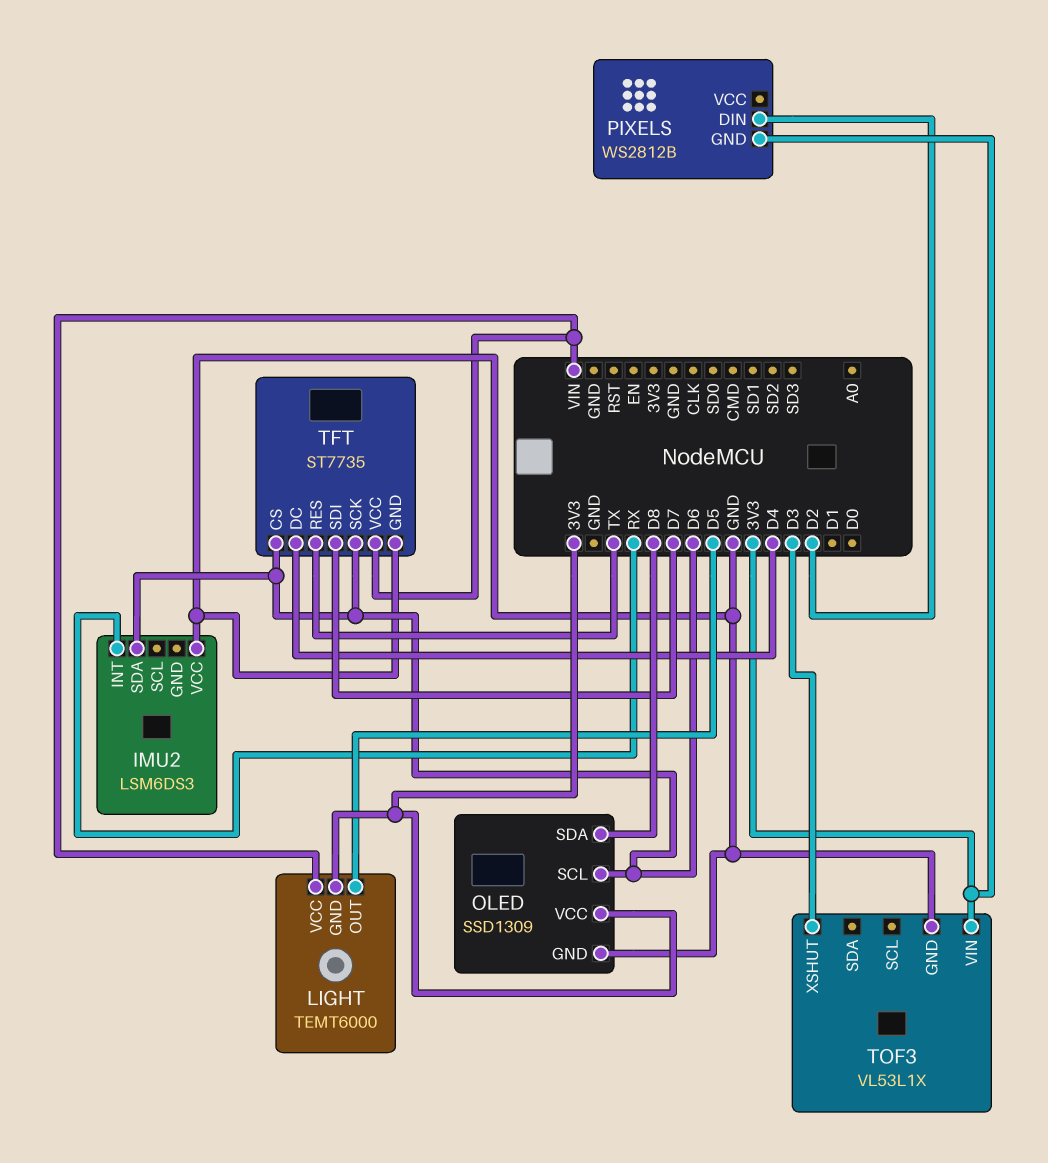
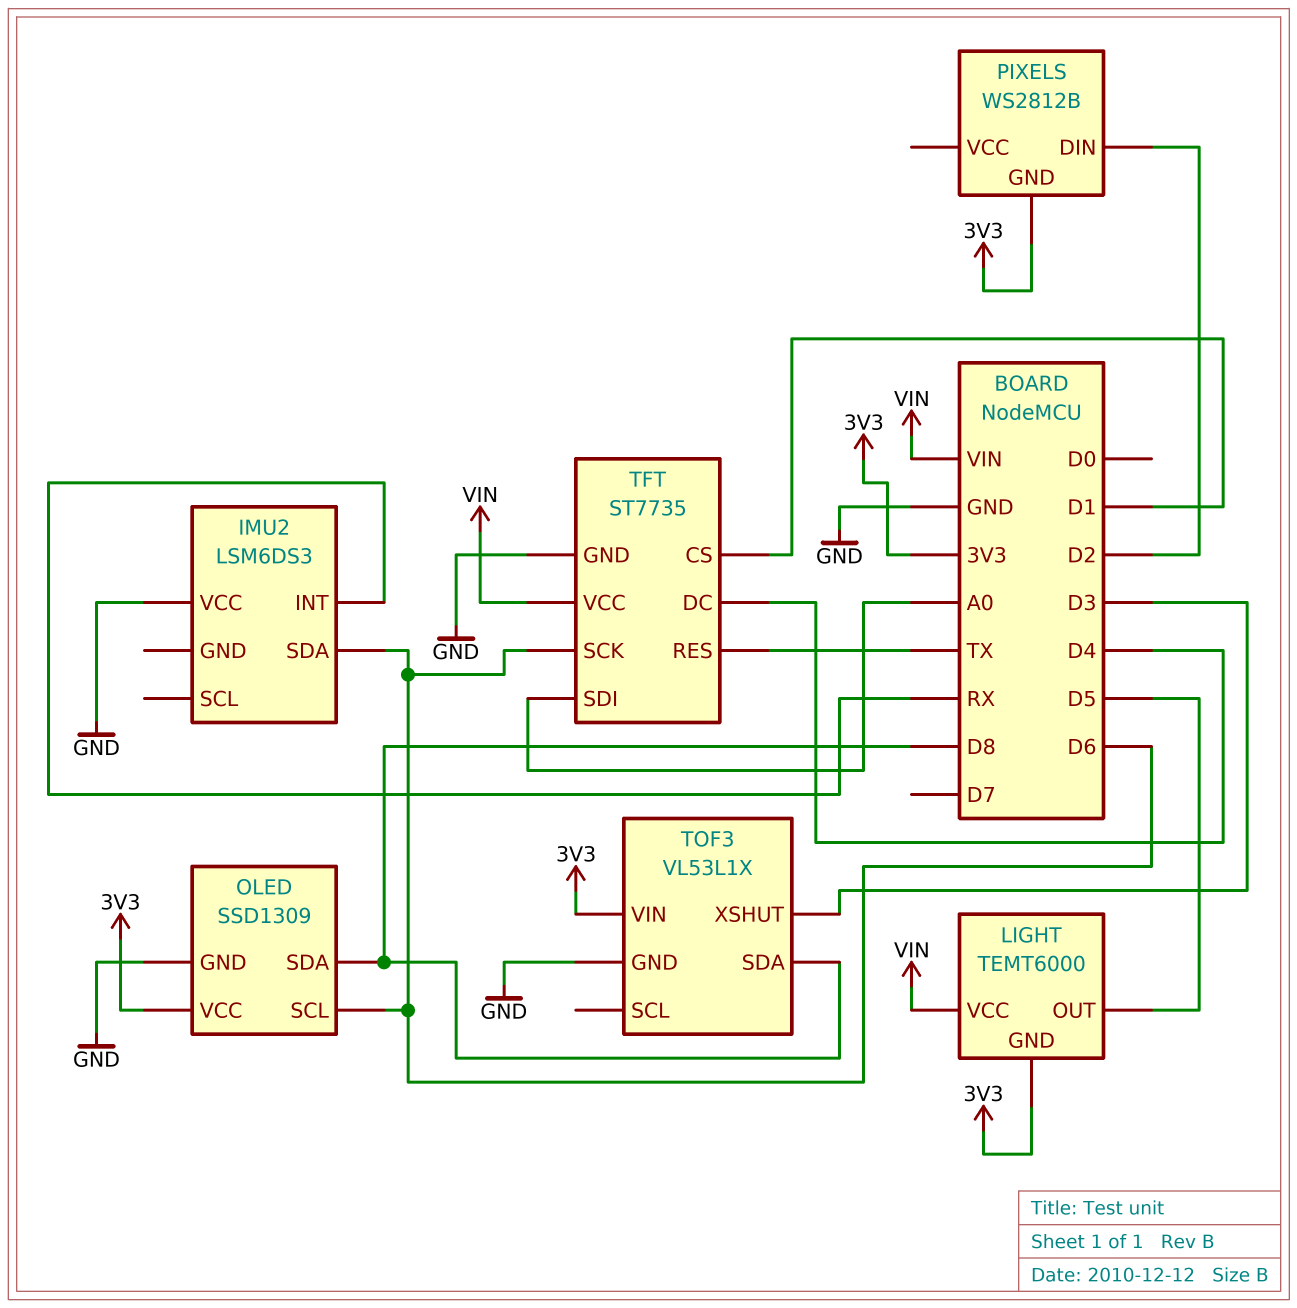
TFT pin CS: D6 -> D1
TFT pin SDI: D7 -> A0
TOF3 pin SDA: none -> D8

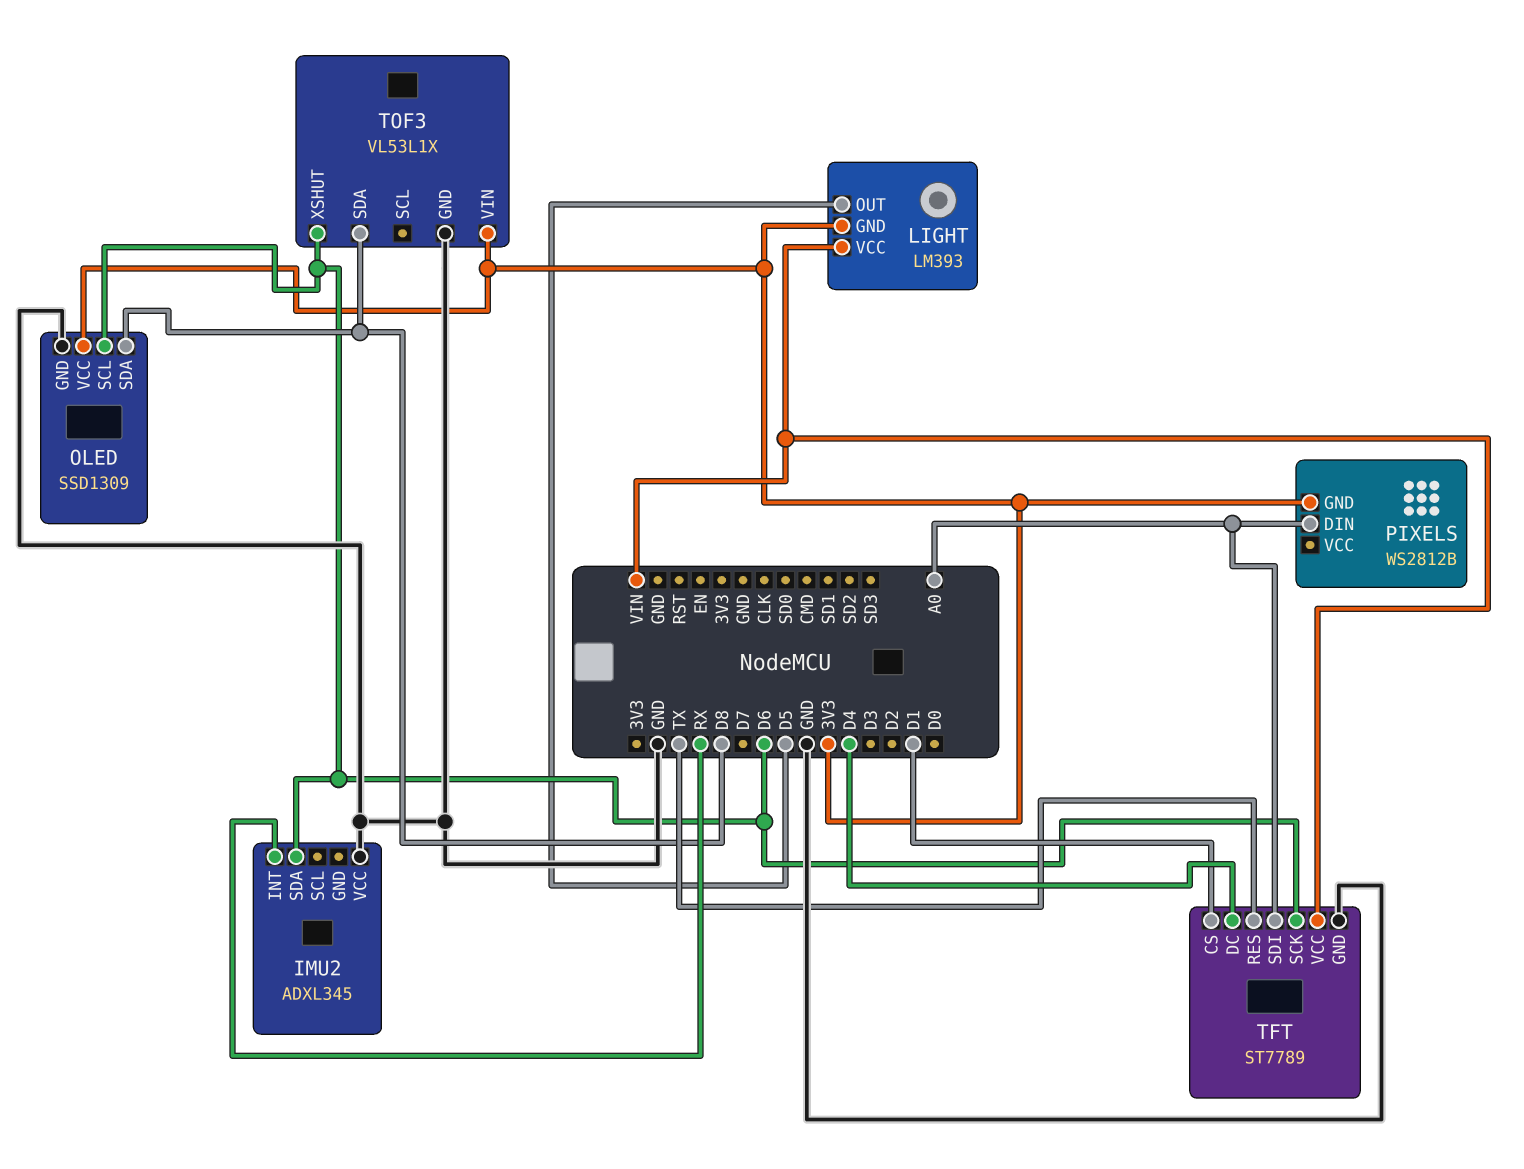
IMU2: LSM6DS3 -> ADXL345
LIGHT: TEMT6000 -> LM393
PIXELS pin DIN: D2 -> A0
TFT: ST7735 -> ST7789
TOF3 pin XSHUT: D3 -> D6

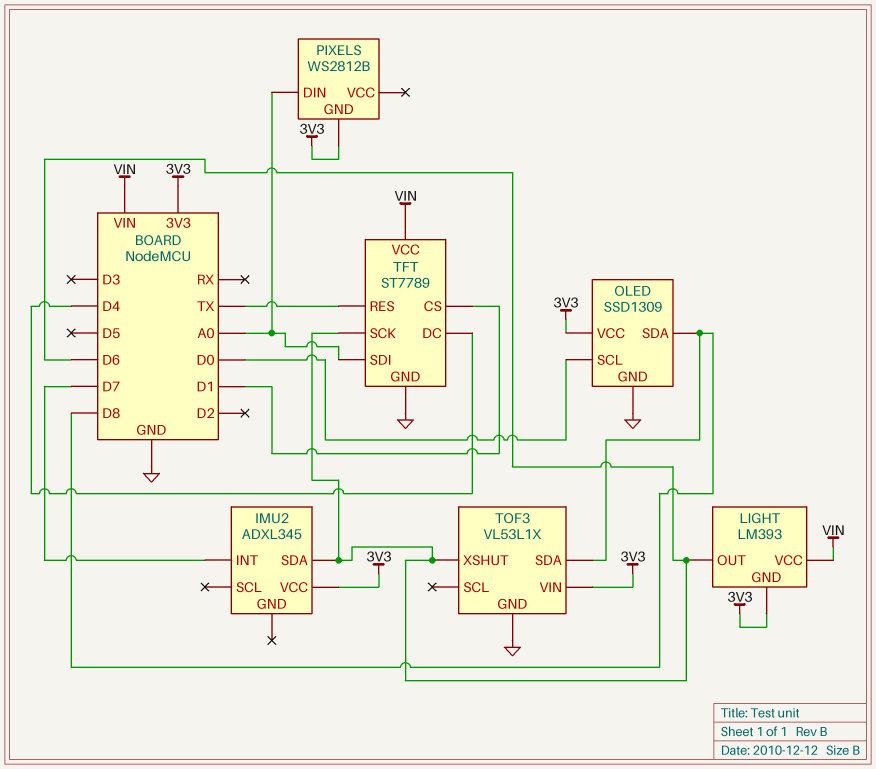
IMU2 pin INT: RX -> D7
IMU2 pin VCC: GND -> 3V3
LIGHT pin OUT: D5 -> D6
OLED pin SCL: D6 -> D0

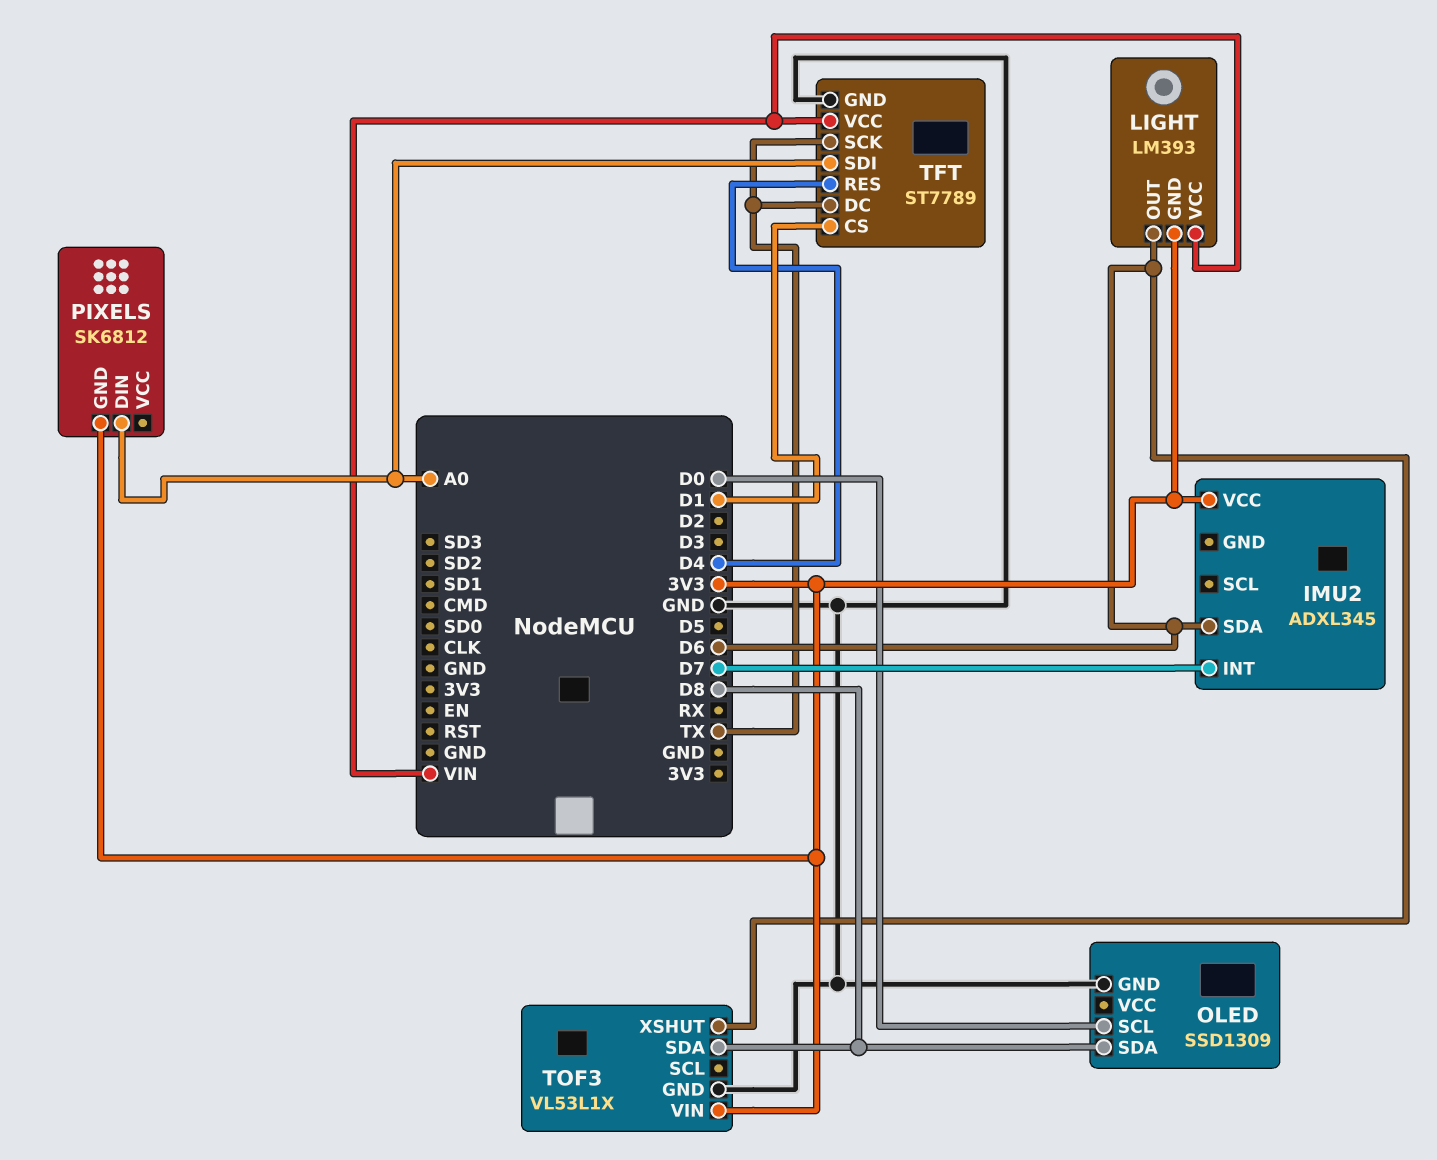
OLED pin VCC: 3V3 -> none
PIXELS: WS2812B -> SK6812
TFT pin DC: D4 -> TX
TFT pin RES: TX -> D4
TFT pin SCK: D6 -> TX

